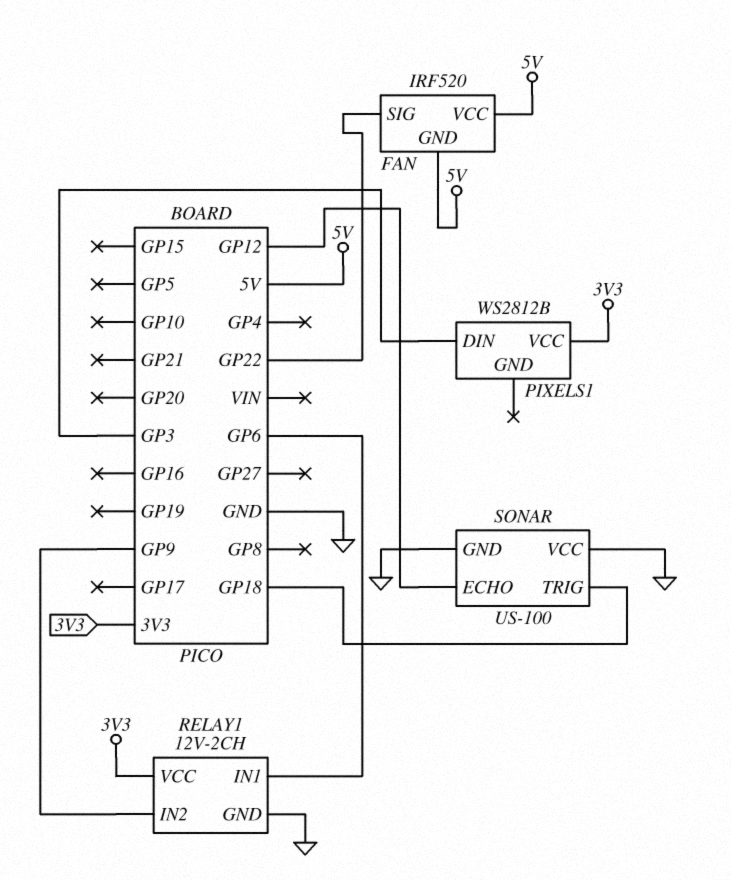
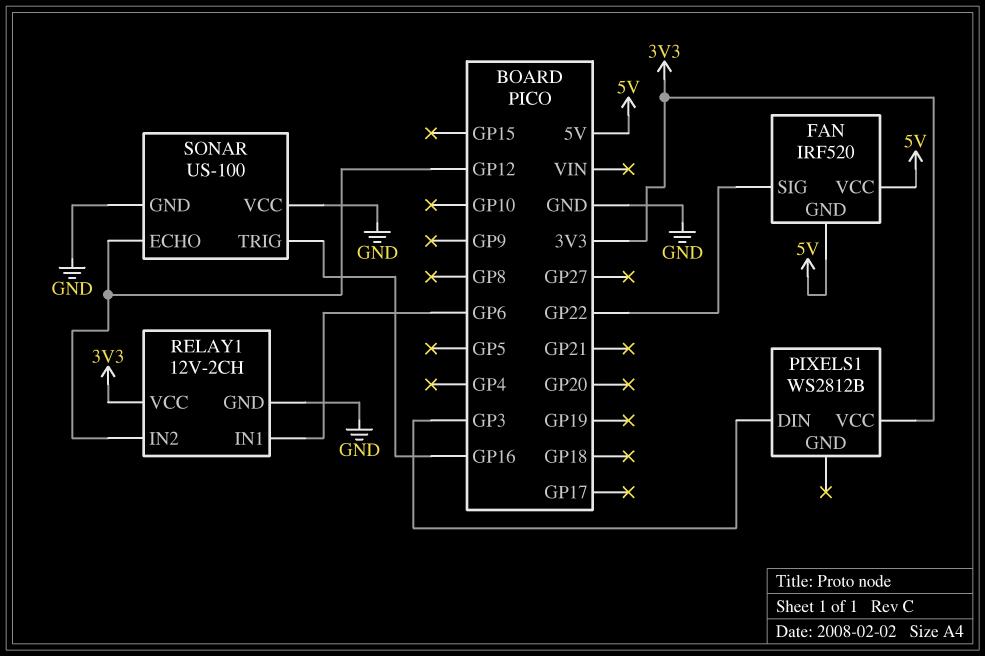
RELAY1 pin IN2: GP9 -> GP12
SONAR pin TRIG: GP18 -> GP16

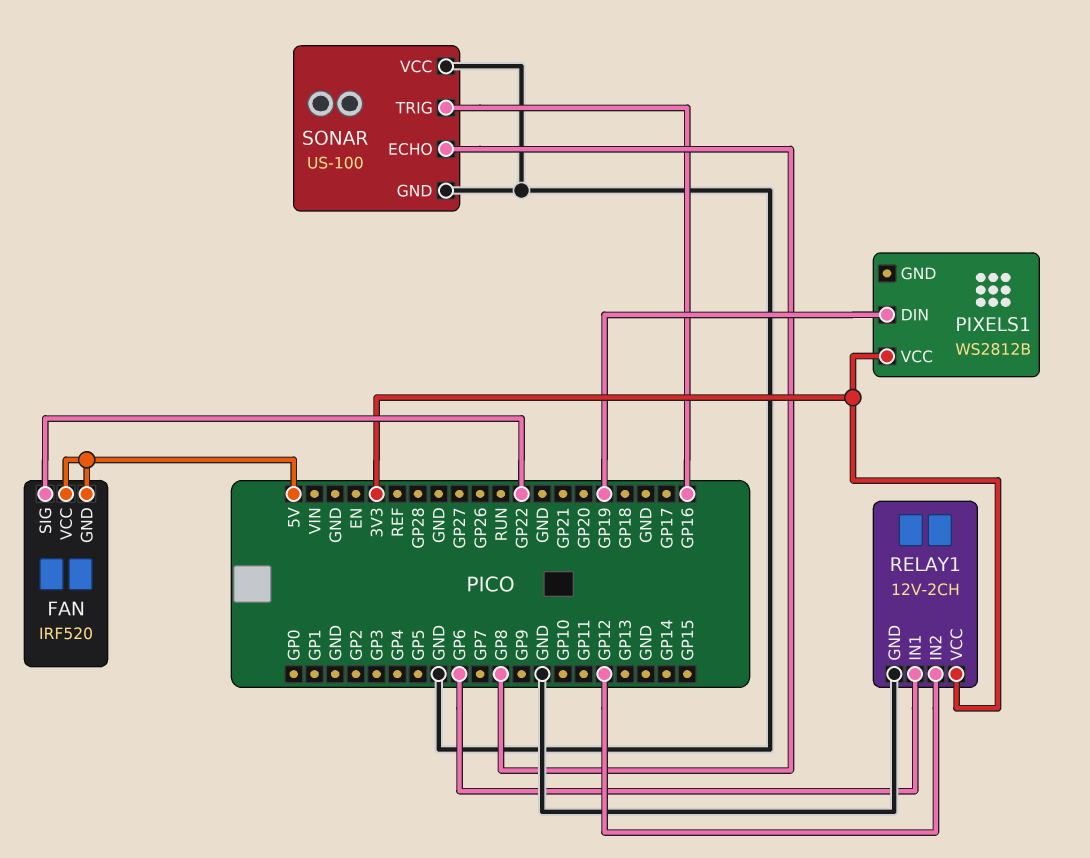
PIXELS1 pin DIN: GP3 -> GP19
SONAR pin ECHO: GP12 -> GP8

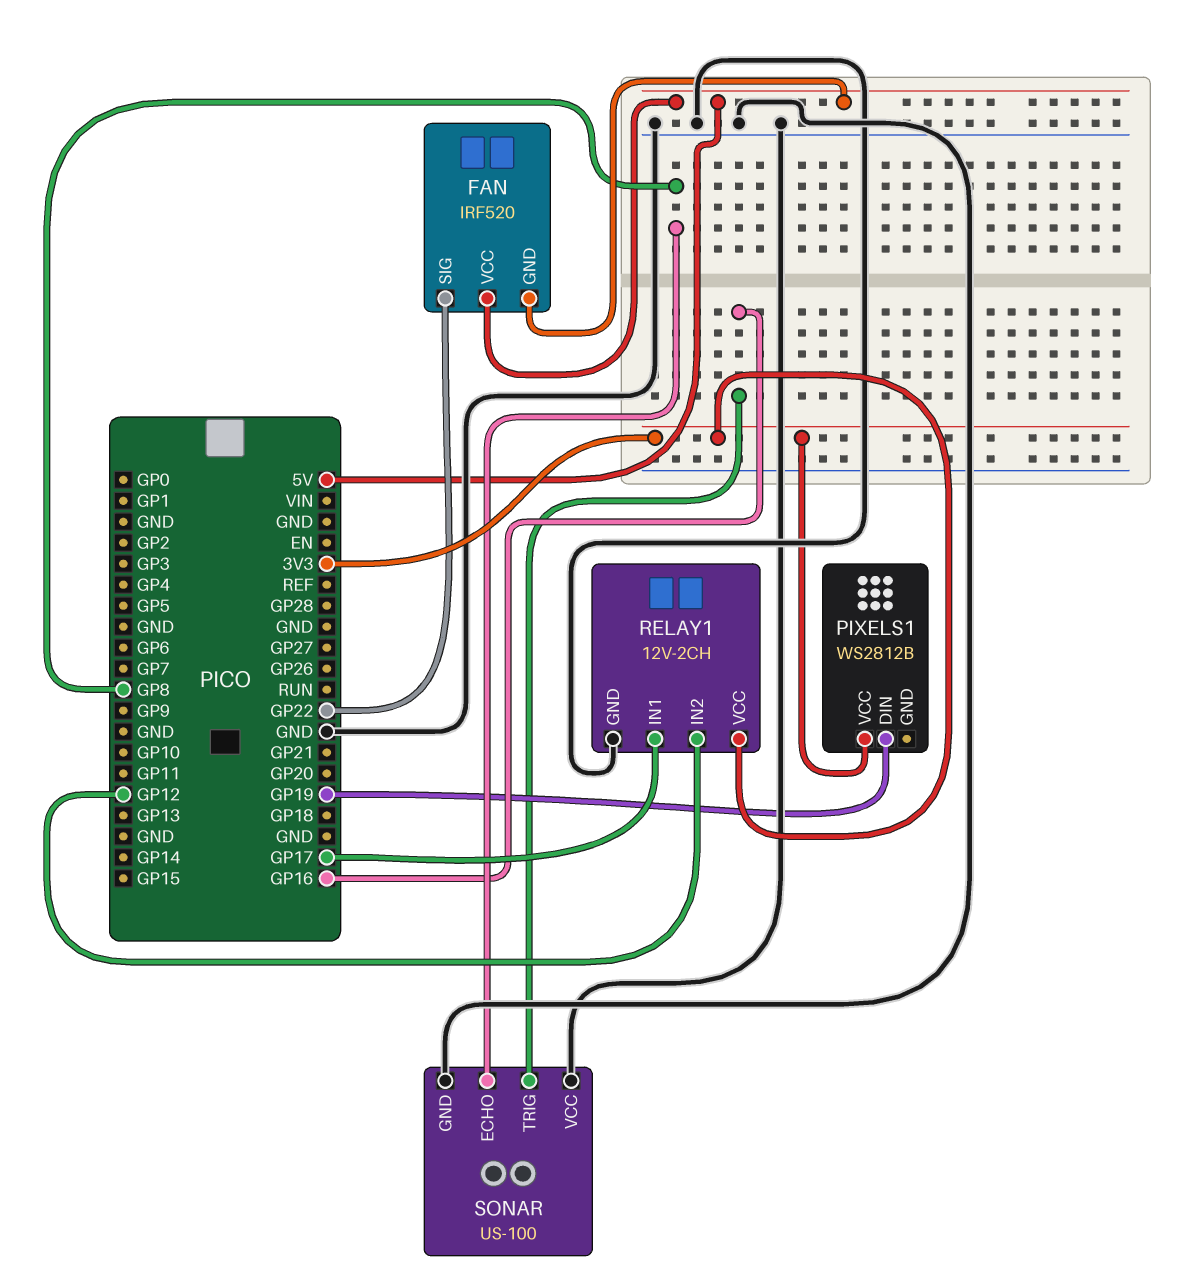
RELAY1 pin IN1: GP6 -> GP17

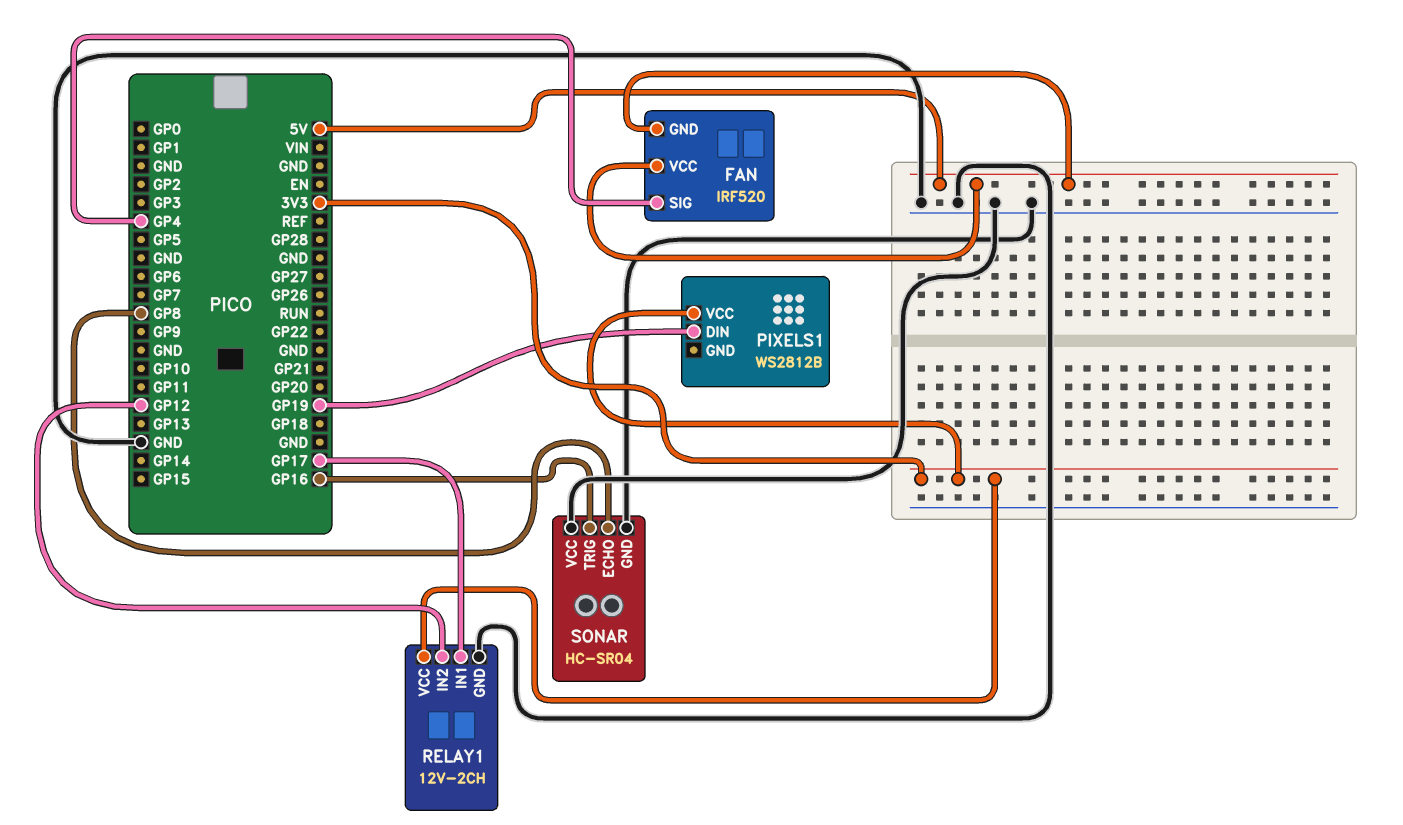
FAN pin SIG: GP22 -> GP4
SONAR: US-100 -> HC-SR04

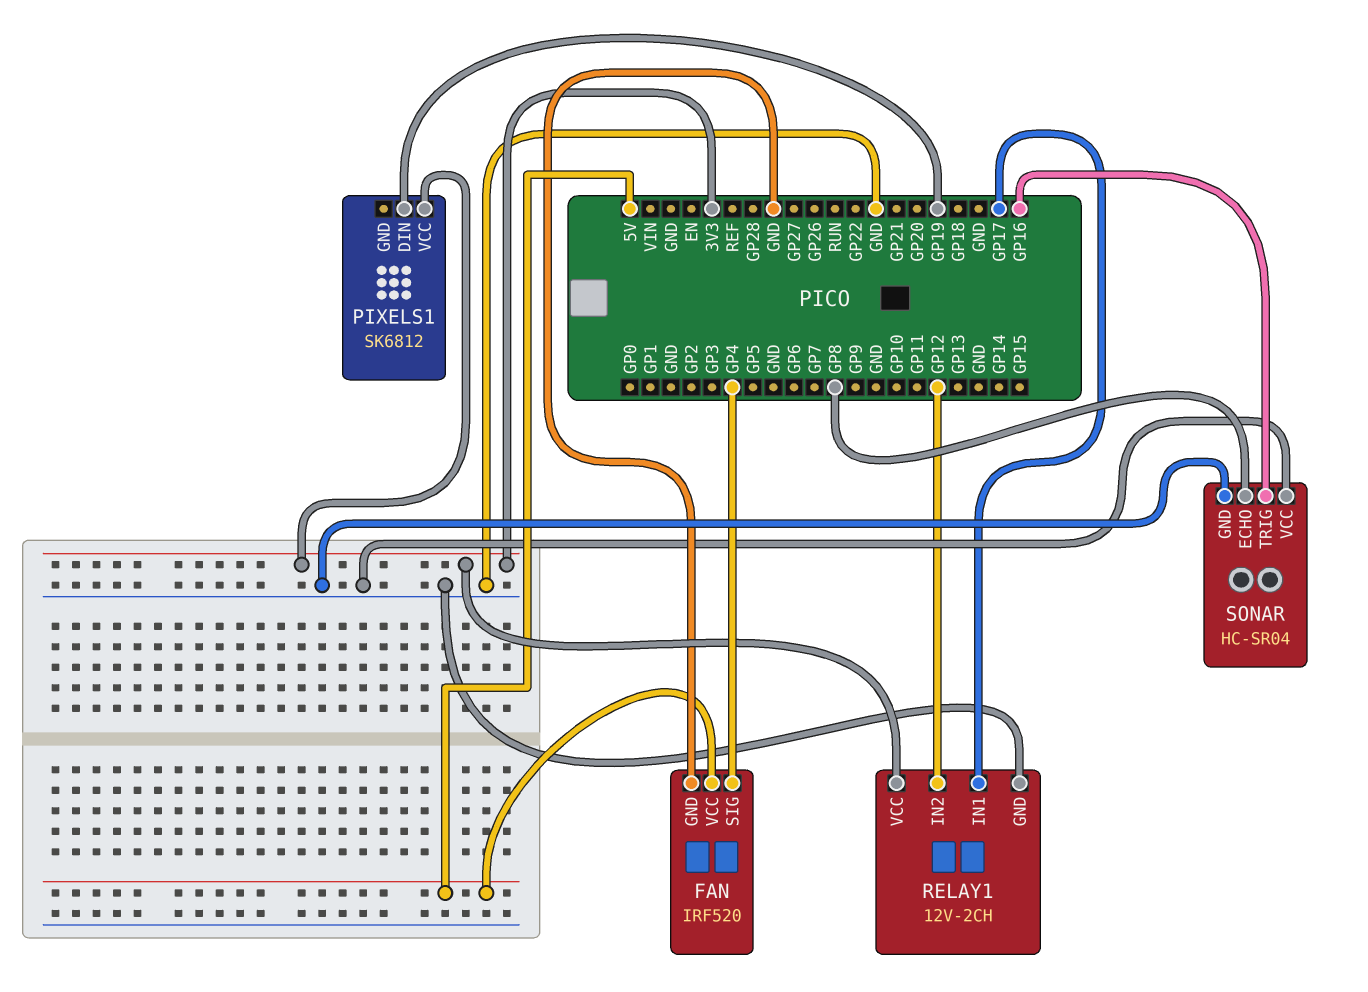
FAN pin GND: 5V -> GND
PIXELS1: WS2812B -> SK6812

